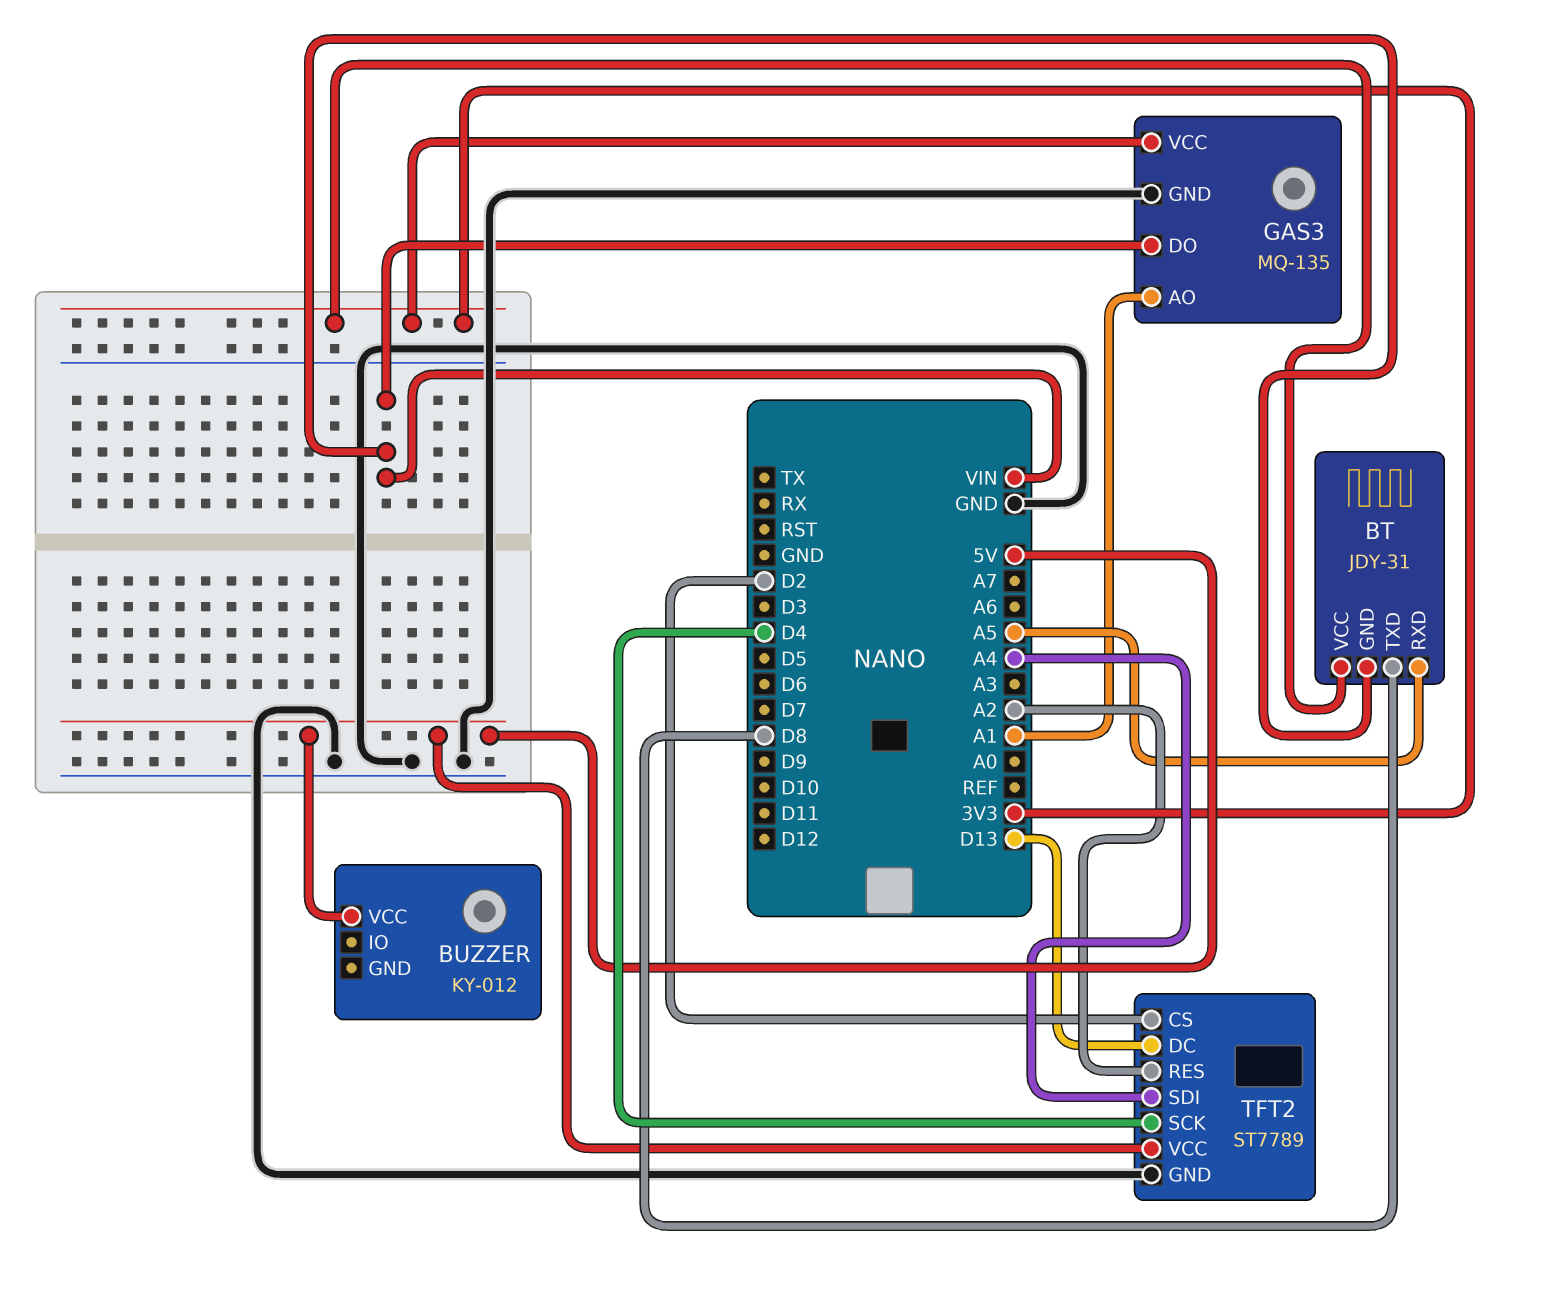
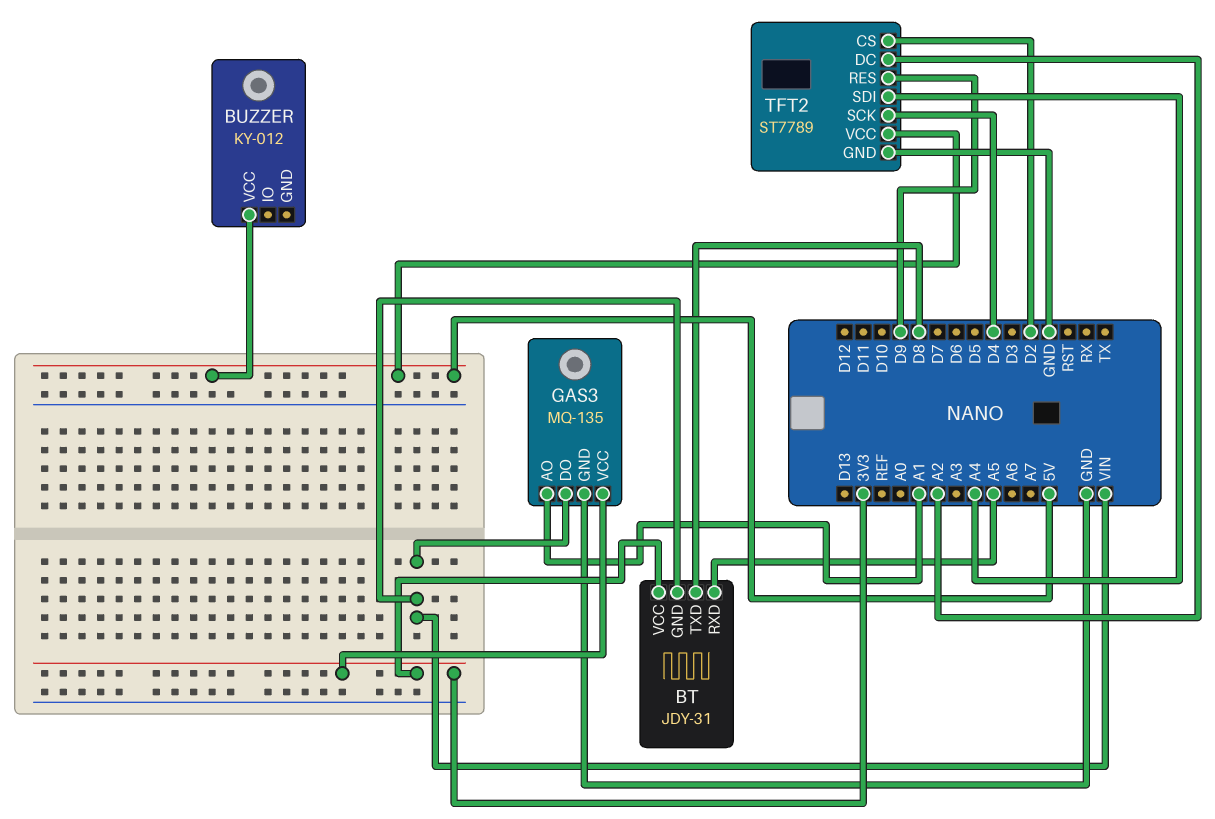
TFT2 pin DC: D13 -> A2
TFT2 pin RES: A2 -> D9

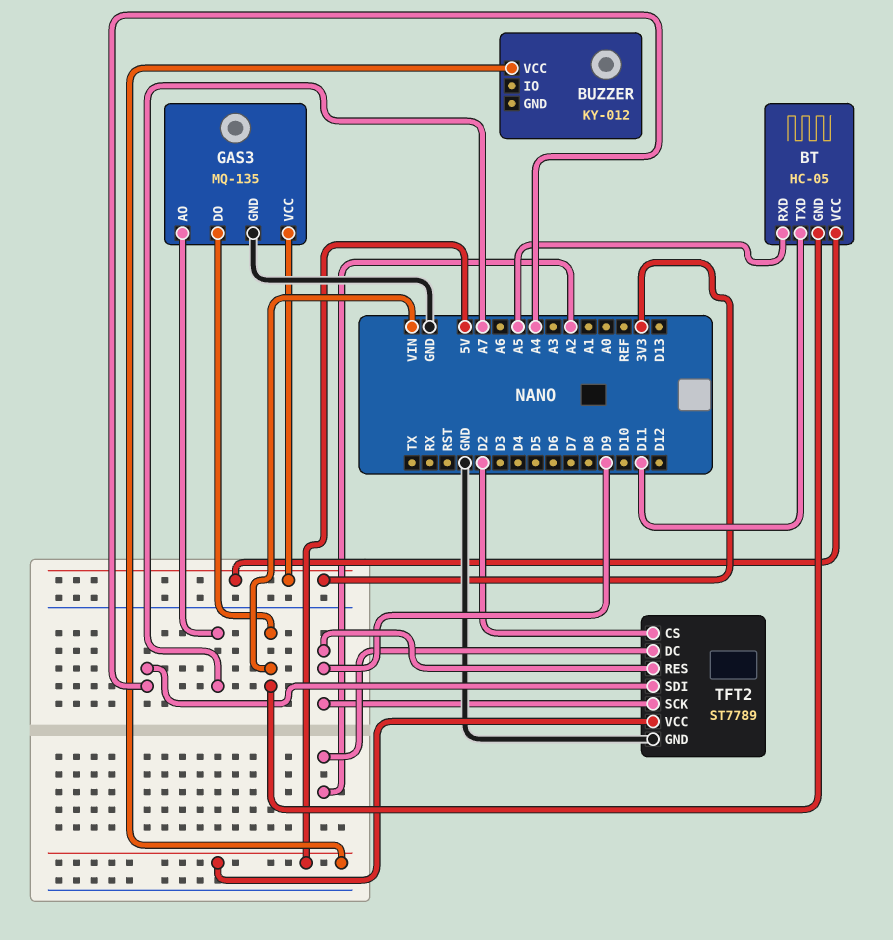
BT: JDY-31 -> HC-05
BT pin TXD: D8 -> D11
GAS3 pin AO: A1 -> A7
TFT2 pin SCK: D4 -> D9

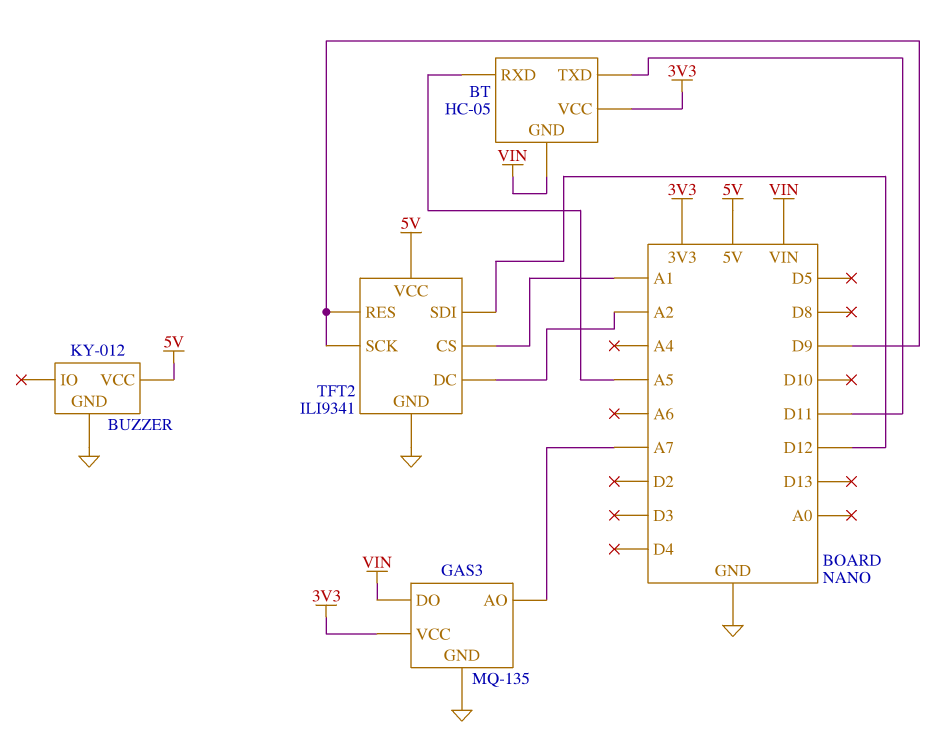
BUZZER pin GND: none -> GND
TFT2: ST7789 -> ILI9341
TFT2 pin CS: D2 -> A1
TFT2 pin SDI: A4 -> D12

